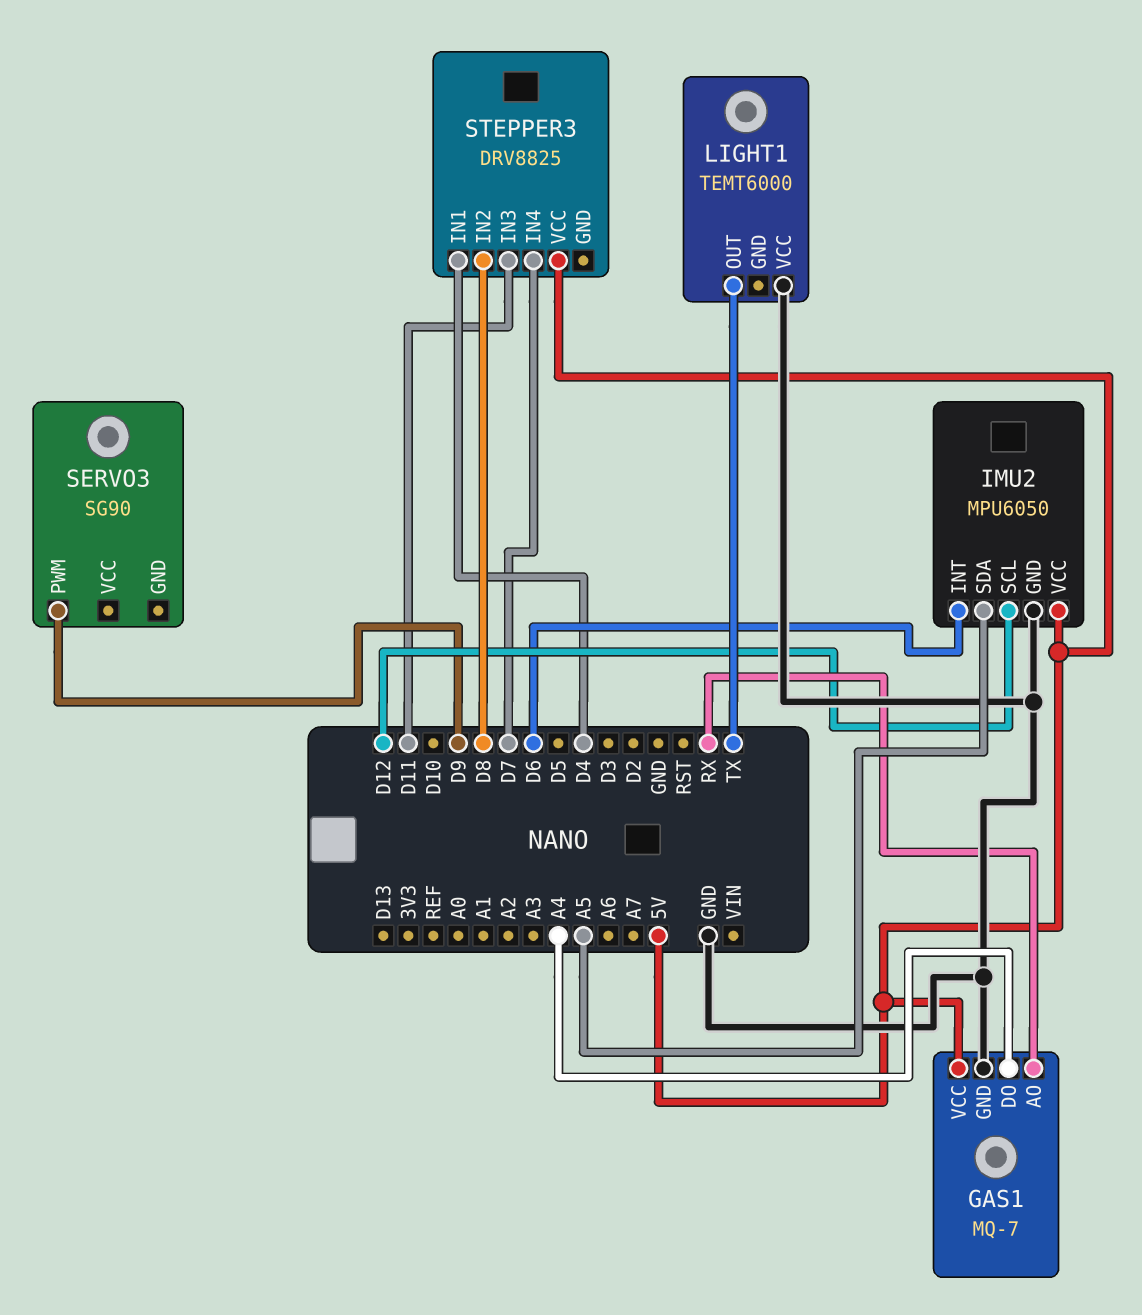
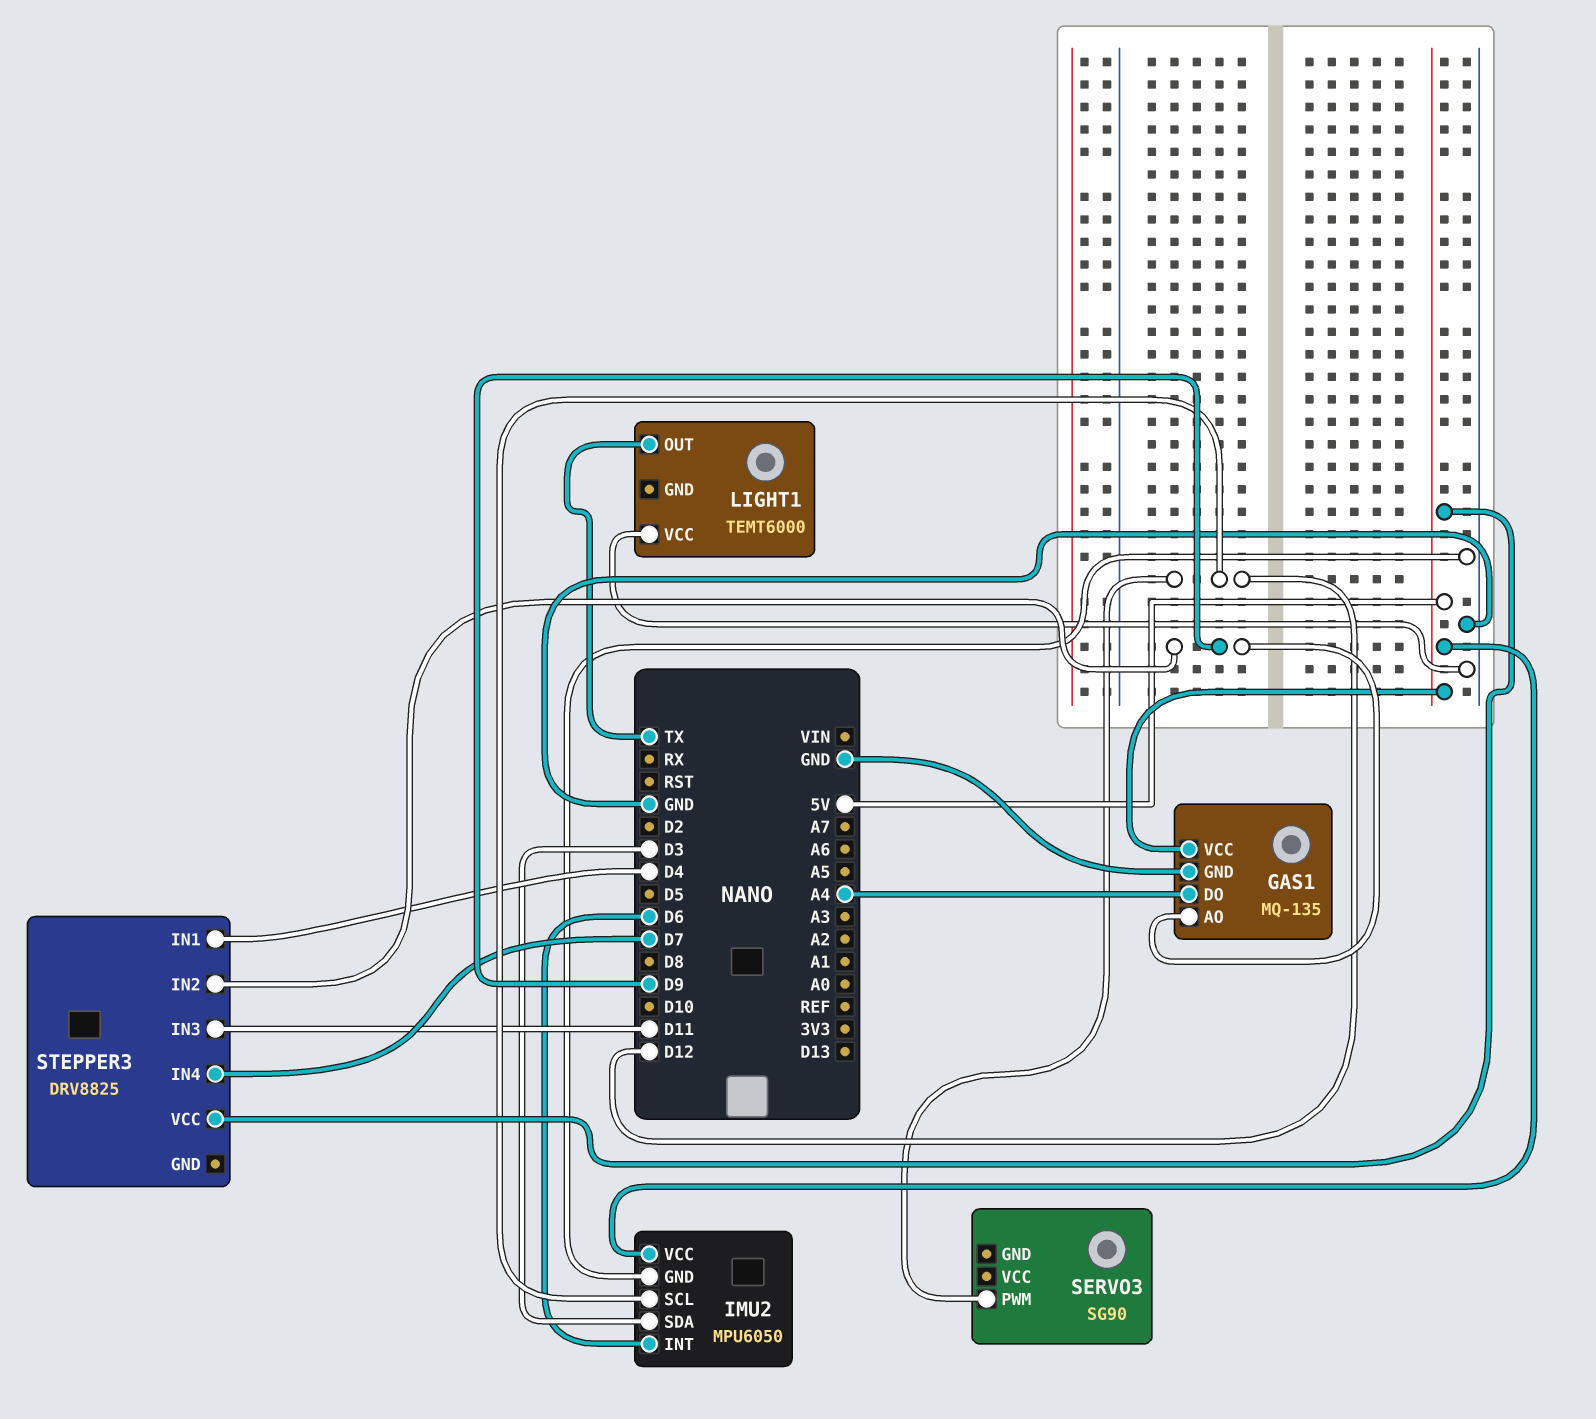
GAS1: MQ-7 -> MQ-135
GAS1 pin AO: RX -> D9
IMU2 pin SDA: A5 -> D3
SERVO3 pin PWM: D9 -> D12
STEPPER3 pin IN2: D8 -> D9

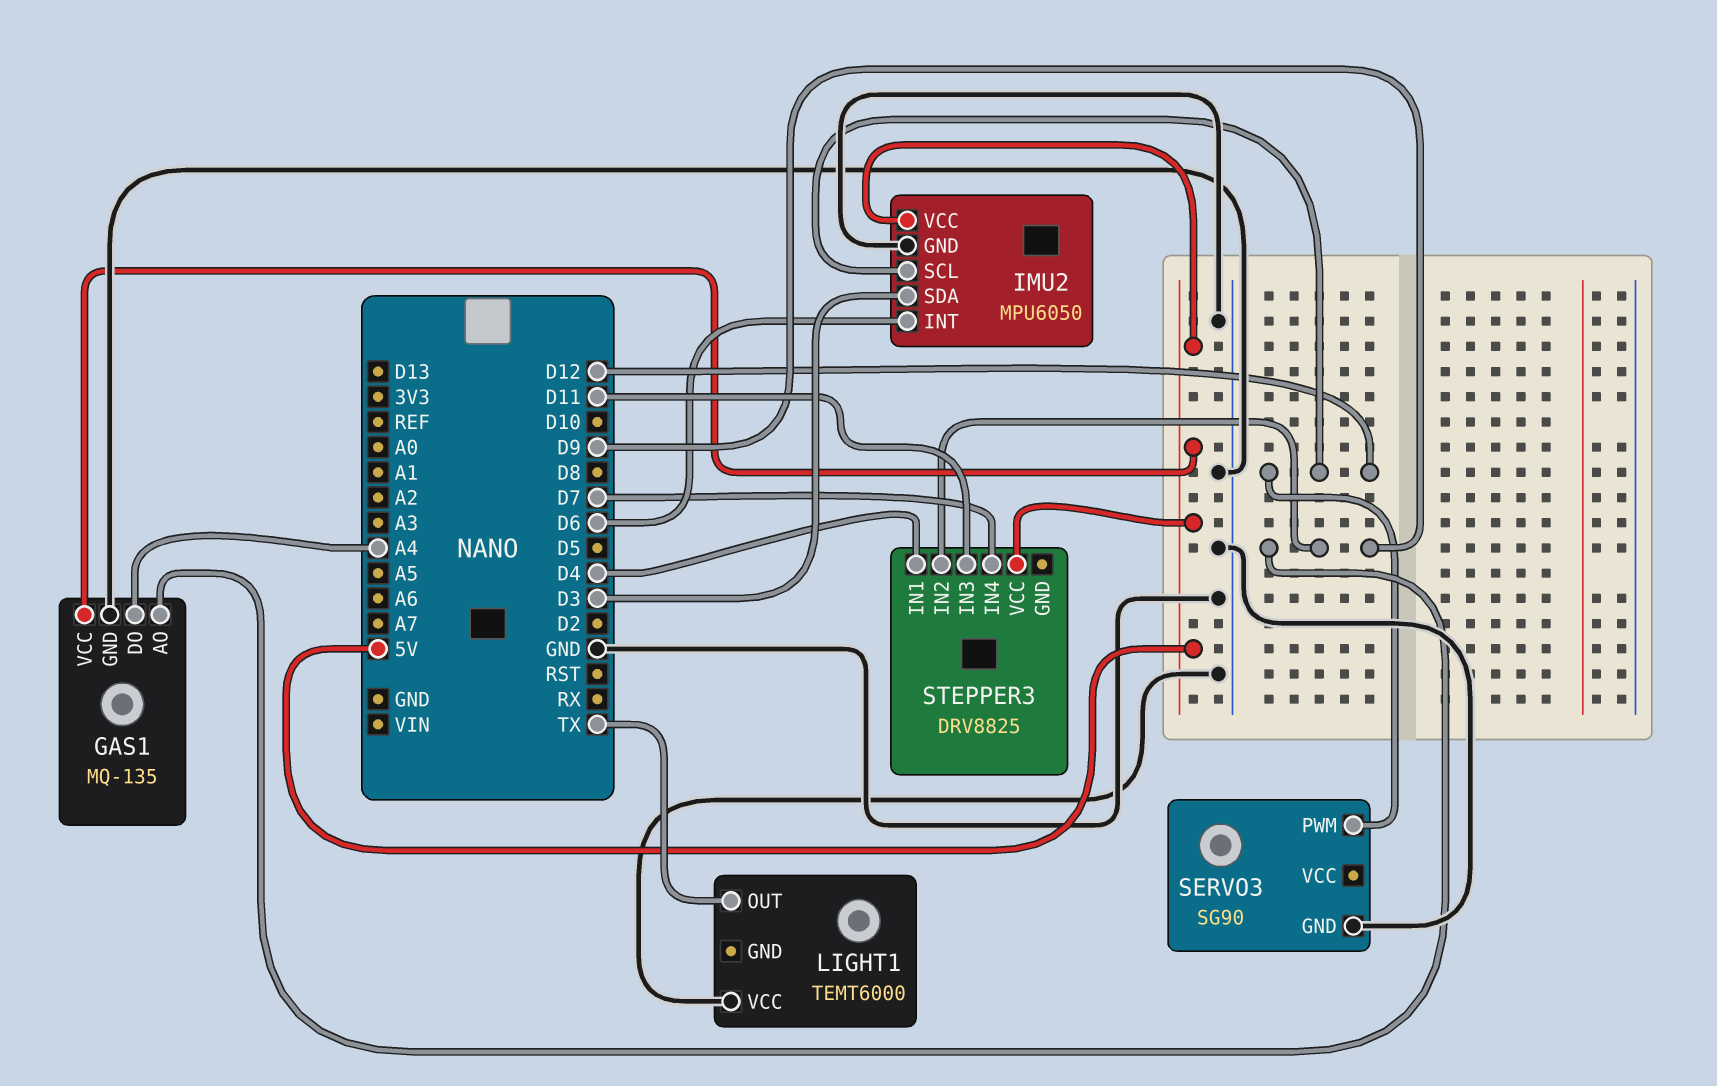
SERVO3 pin GND: none -> GND

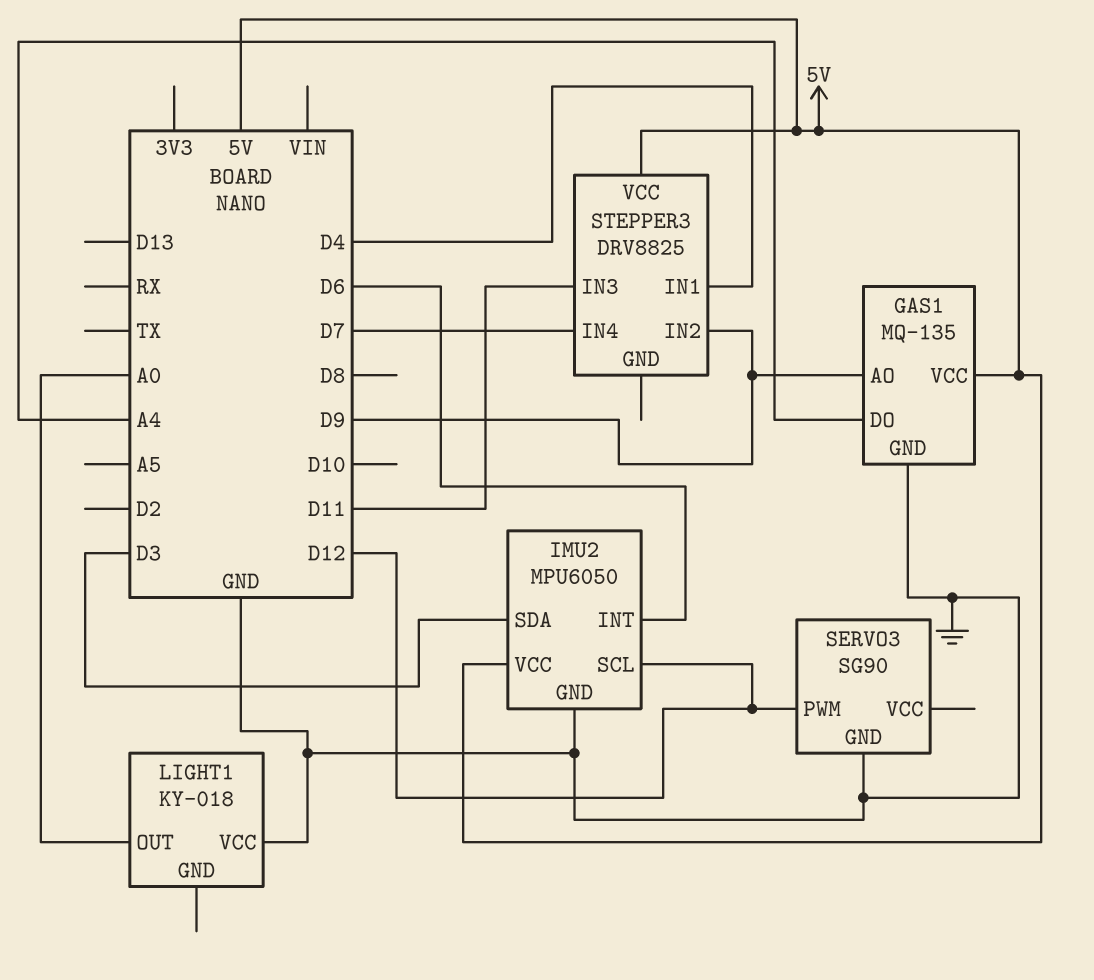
LIGHT1: TEMT6000 -> KY-018
LIGHT1 pin OUT: TX -> A0

